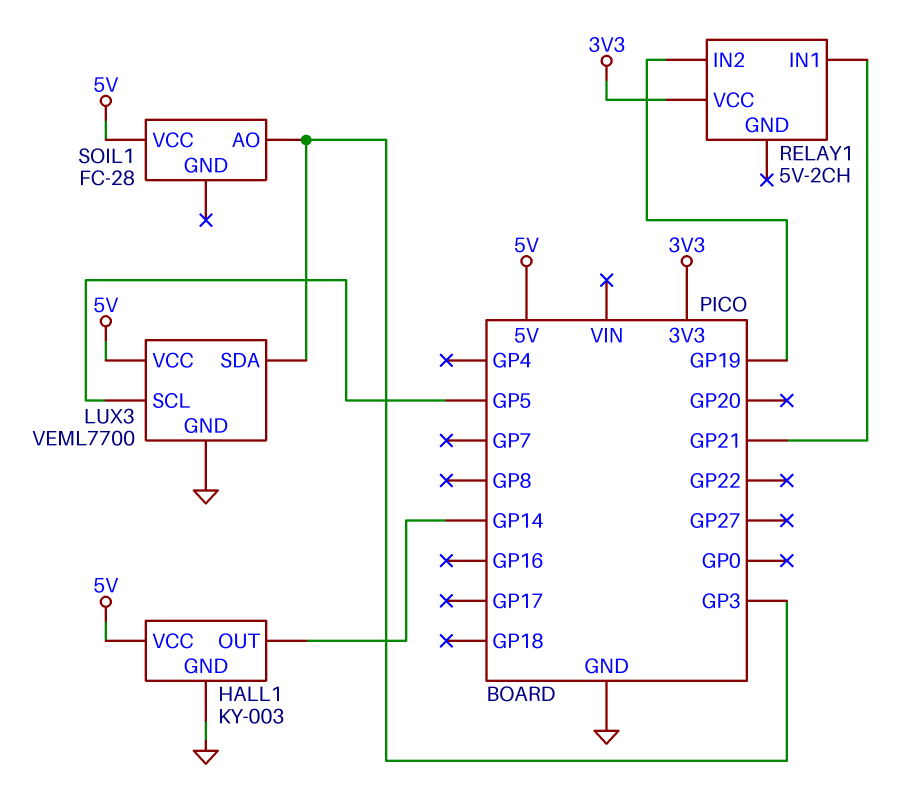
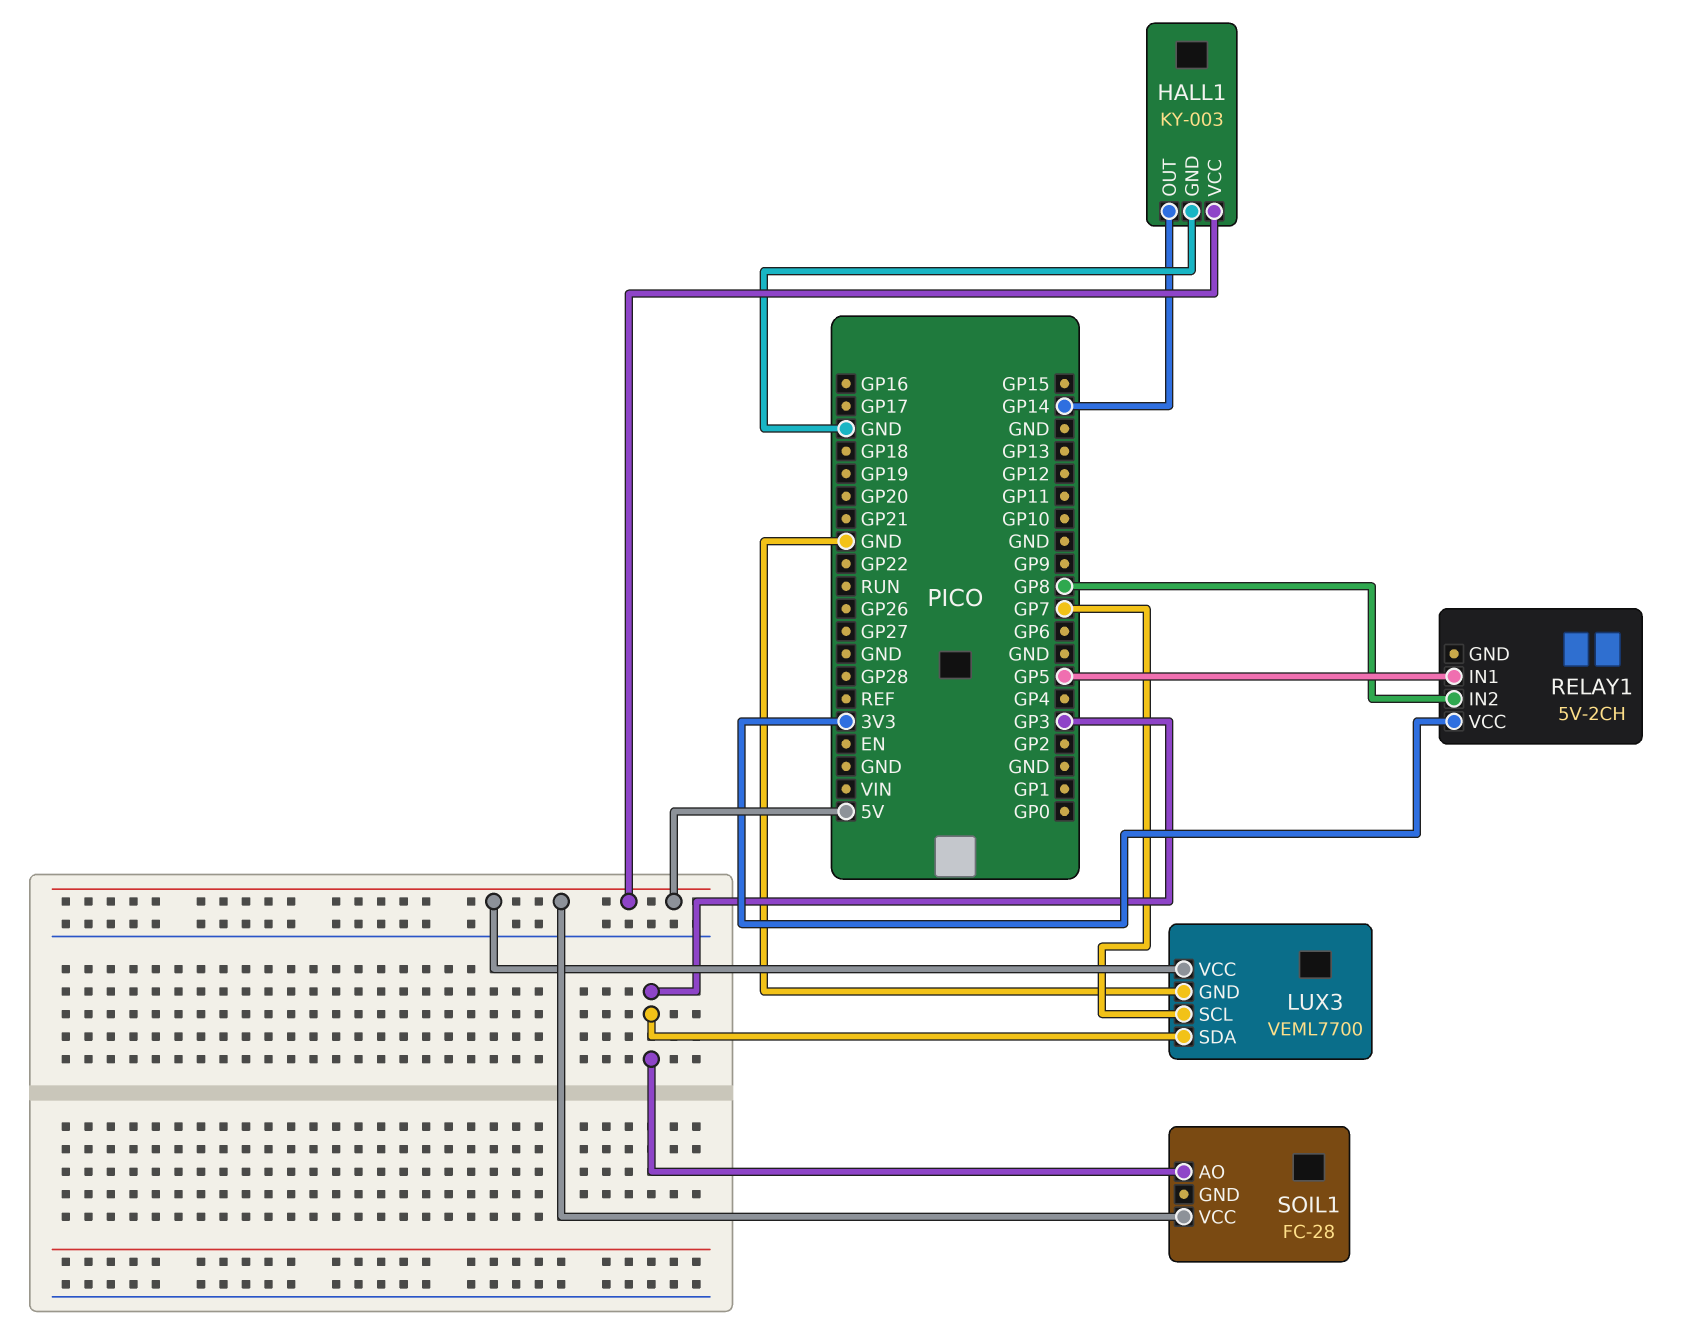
LUX3 pin SCL: GP5 -> GP7
RELAY1 pin IN1: GP21 -> GP5
RELAY1 pin IN2: GP19 -> GP8

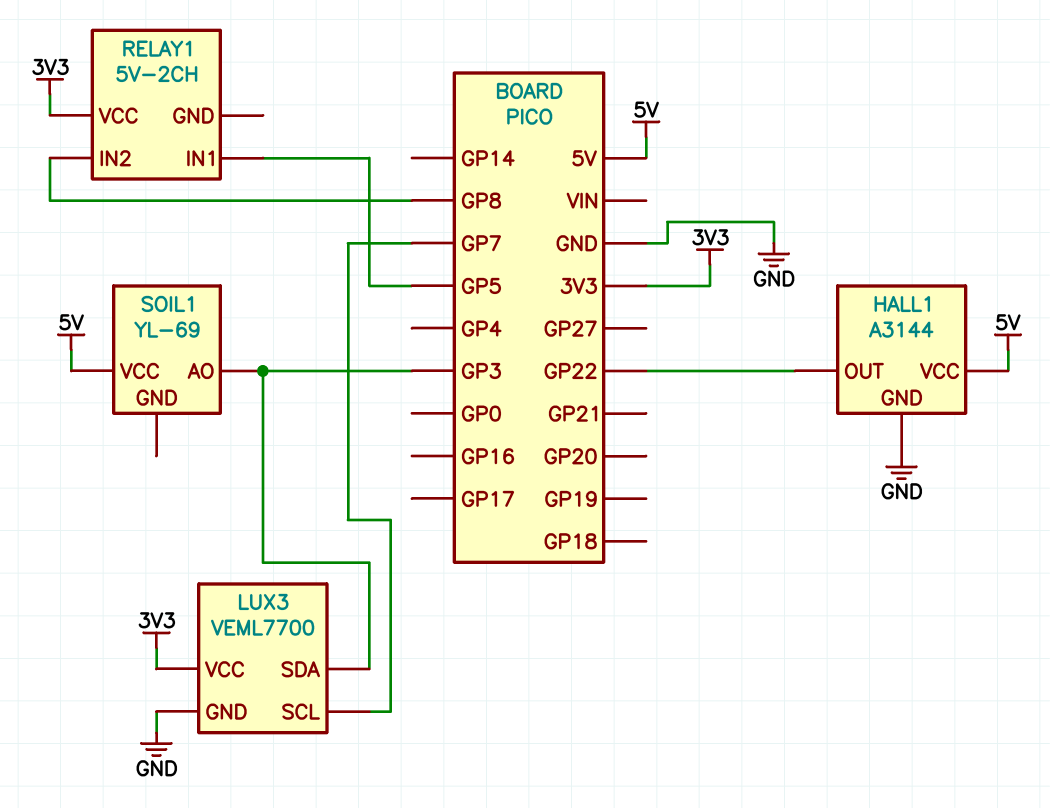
HALL1: KY-003 -> A3144
HALL1 pin OUT: GP14 -> GP22
LUX3 pin VCC: 5V -> 3V3
SOIL1: FC-28 -> YL-69

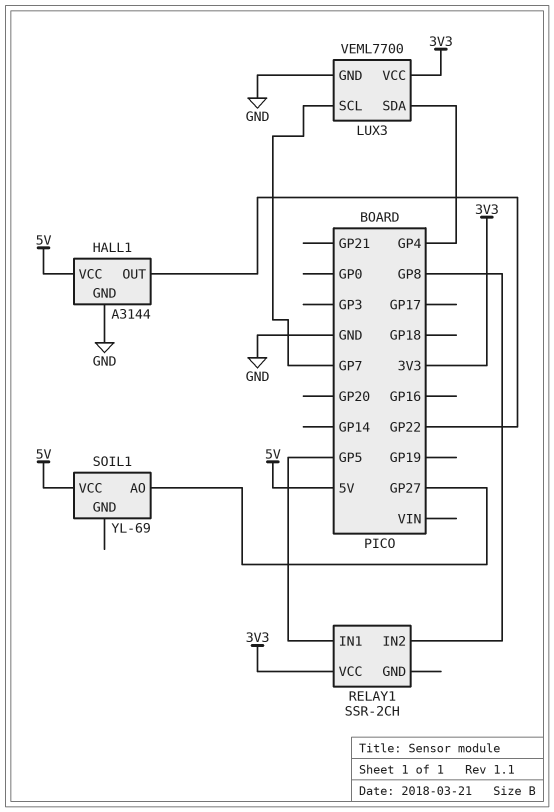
LUX3 pin SDA: GP3 -> GP4
RELAY1: 5V-2CH -> SSR-2CH
SOIL1 pin AO: GP3 -> GP27

